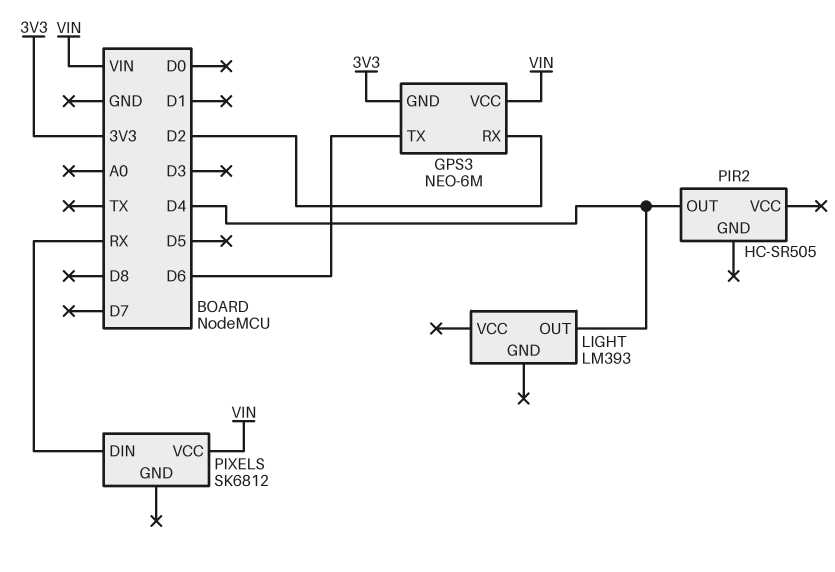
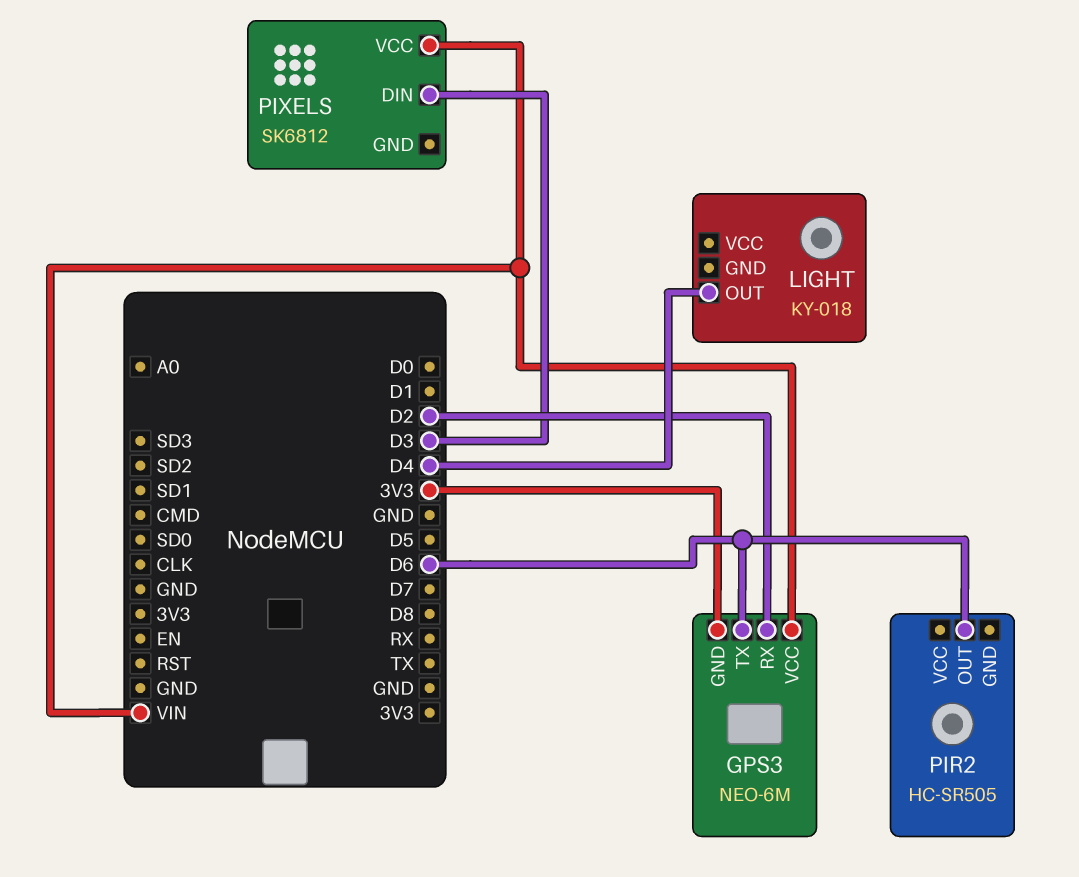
LIGHT: LM393 -> KY-018
PIR2 pin OUT: D4 -> D6
PIXELS pin DIN: RX -> D3

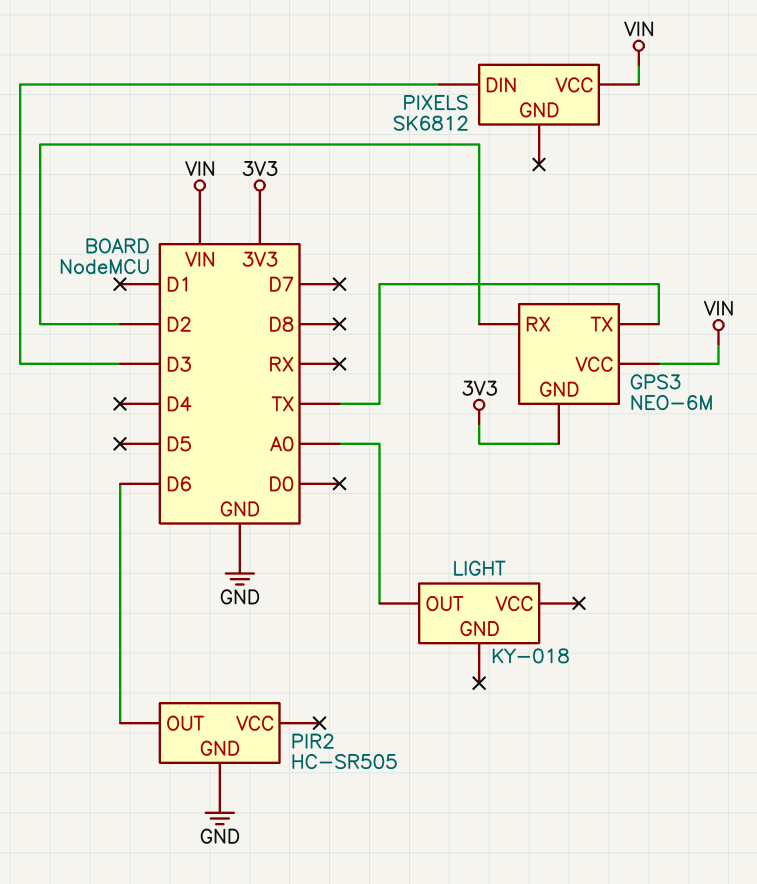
GPS3 pin TX: D6 -> TX
LIGHT pin OUT: D4 -> A0
PIR2 pin GND: none -> GND

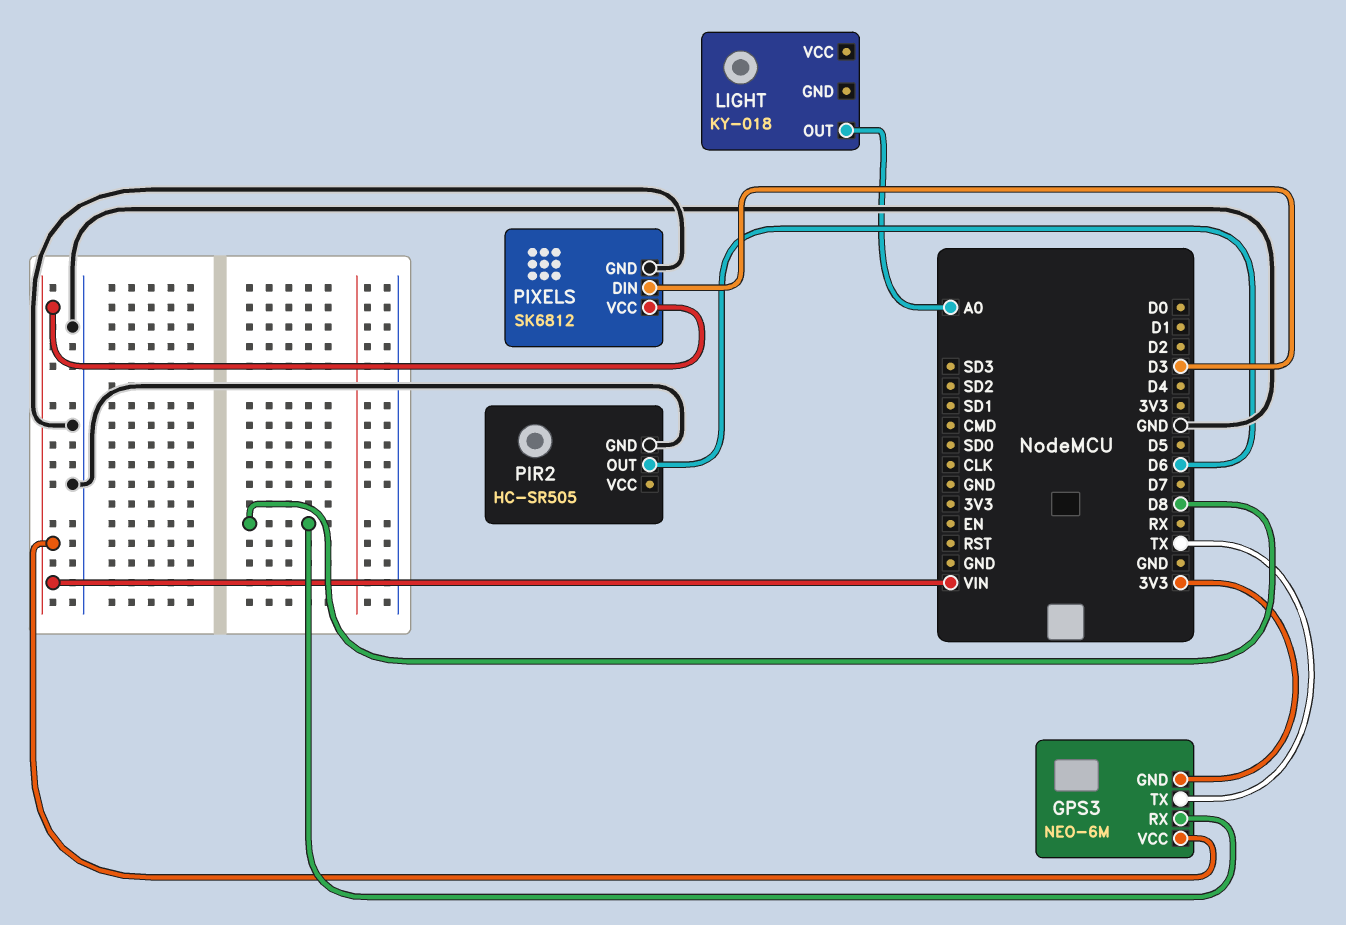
GPS3 pin RX: D2 -> D8
PIXELS pin GND: none -> GND

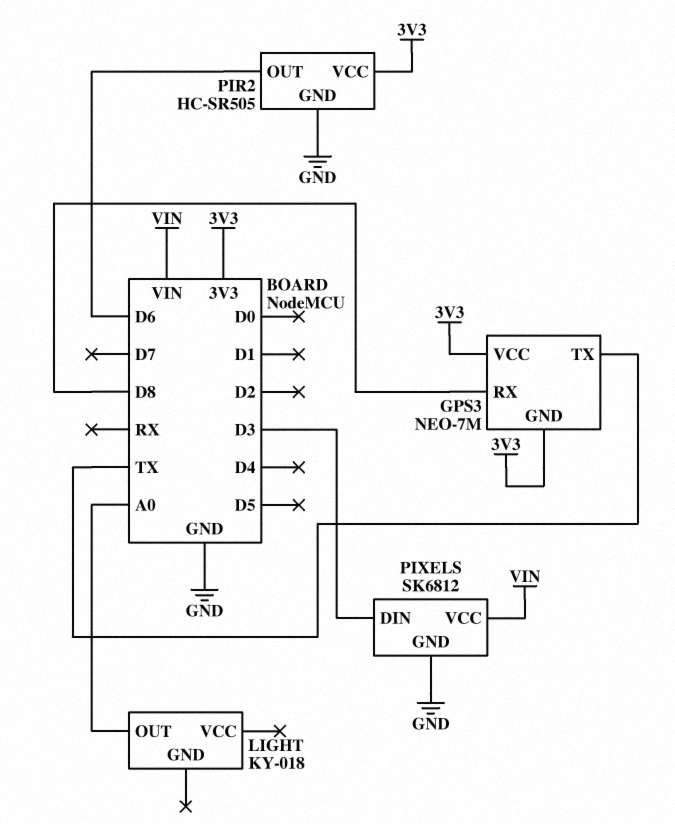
GPS3: NEO-6M -> NEO-7M
GPS3 pin VCC: VIN -> 3V3
PIR2 pin VCC: none -> 3V3

